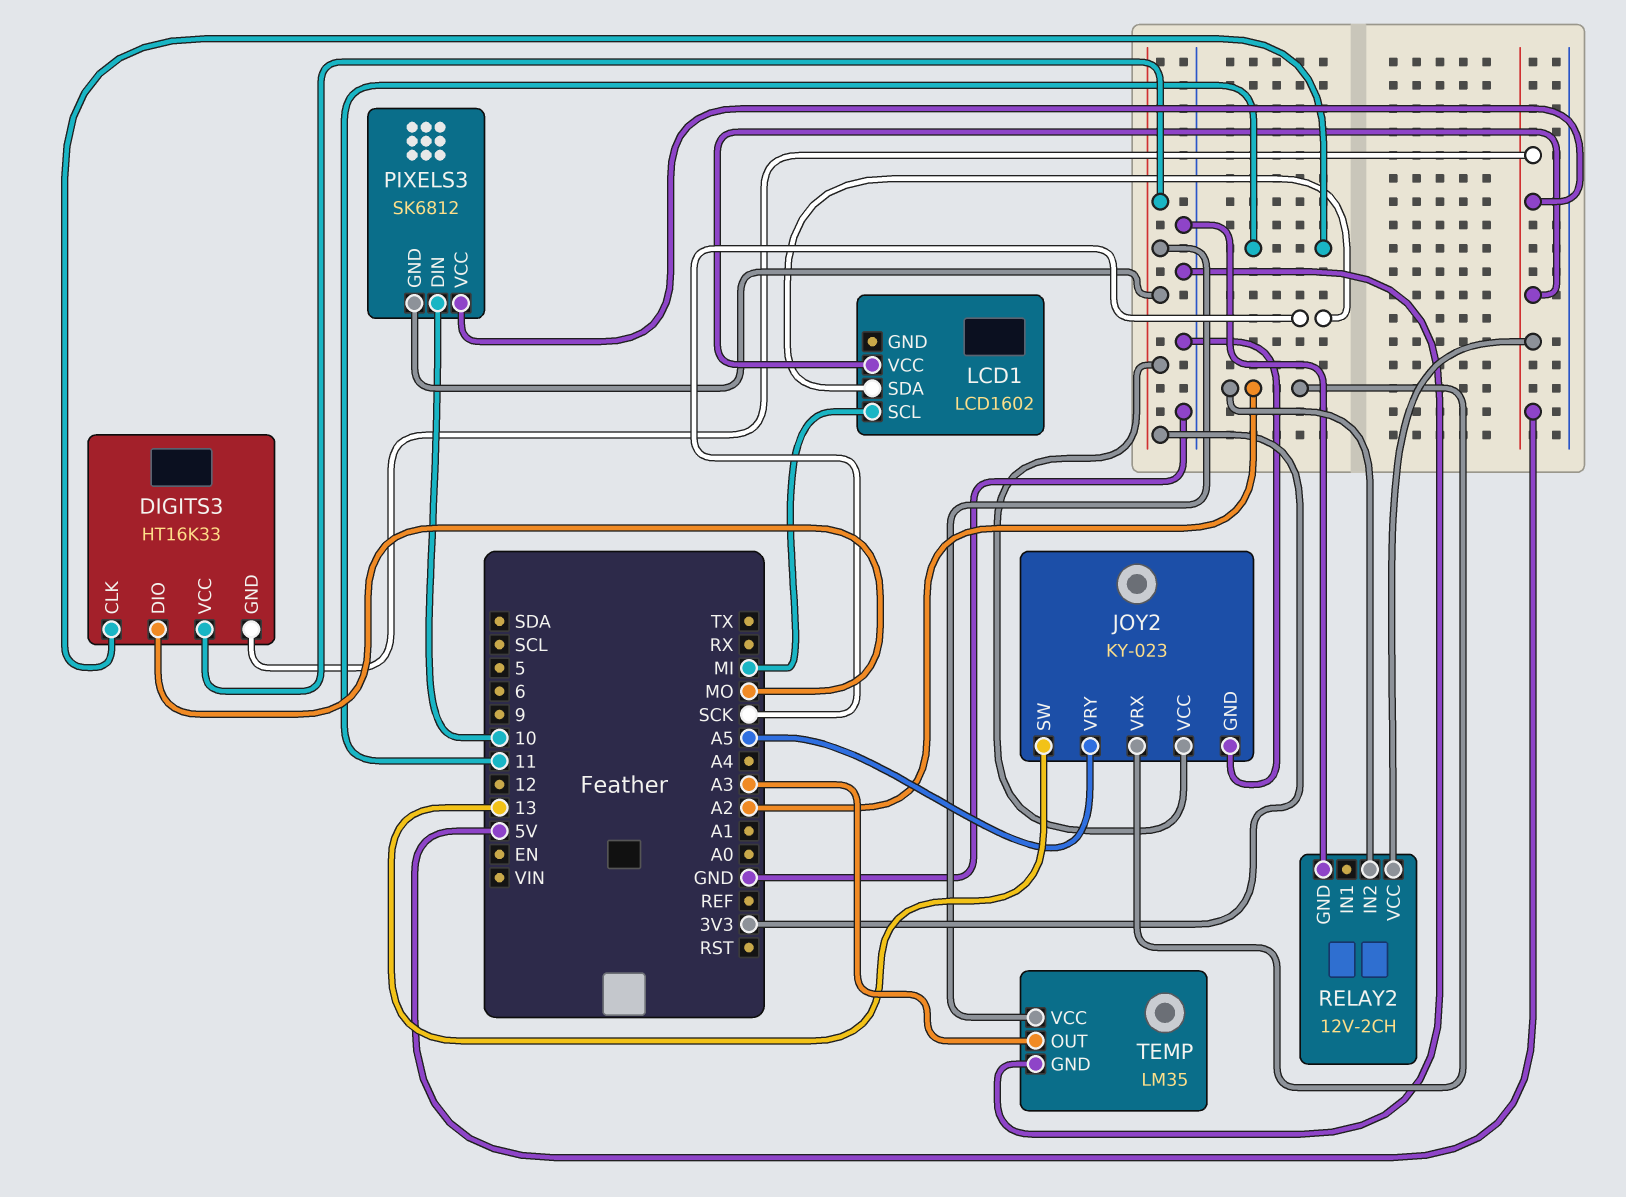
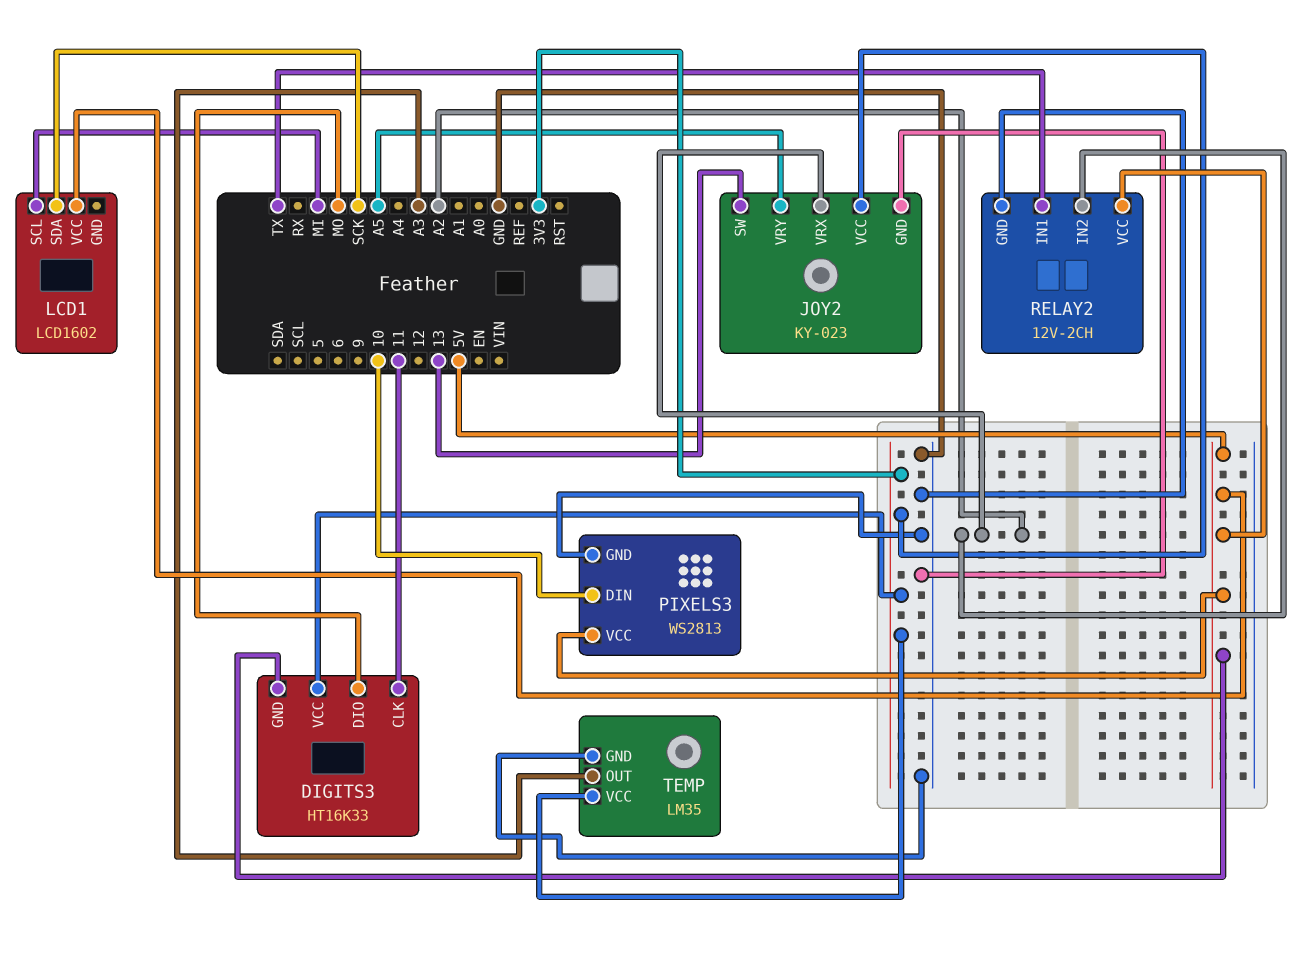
PIXELS3: SK6812 -> WS2813
PIXELS3 pin GND: 3V3 -> GND
RELAY2 pin IN1: none -> TX

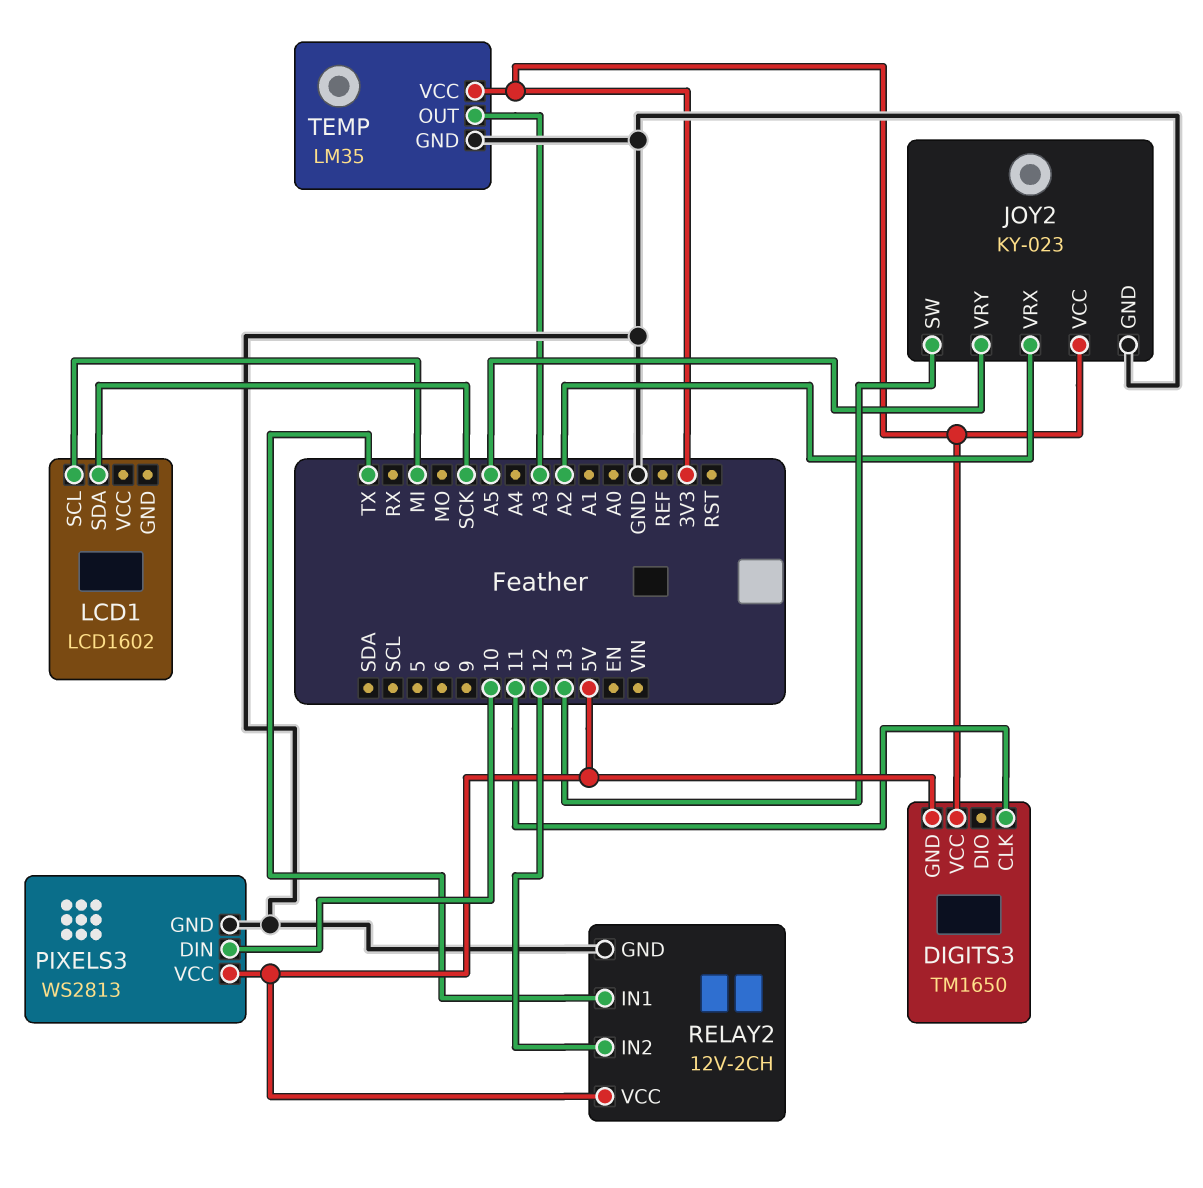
DIGITS3: HT16K33 -> TM1650
DIGITS3 pin DIO: MO -> none
LCD1 pin VCC: 5V -> none
RELAY2 pin IN2: A2 -> 12

